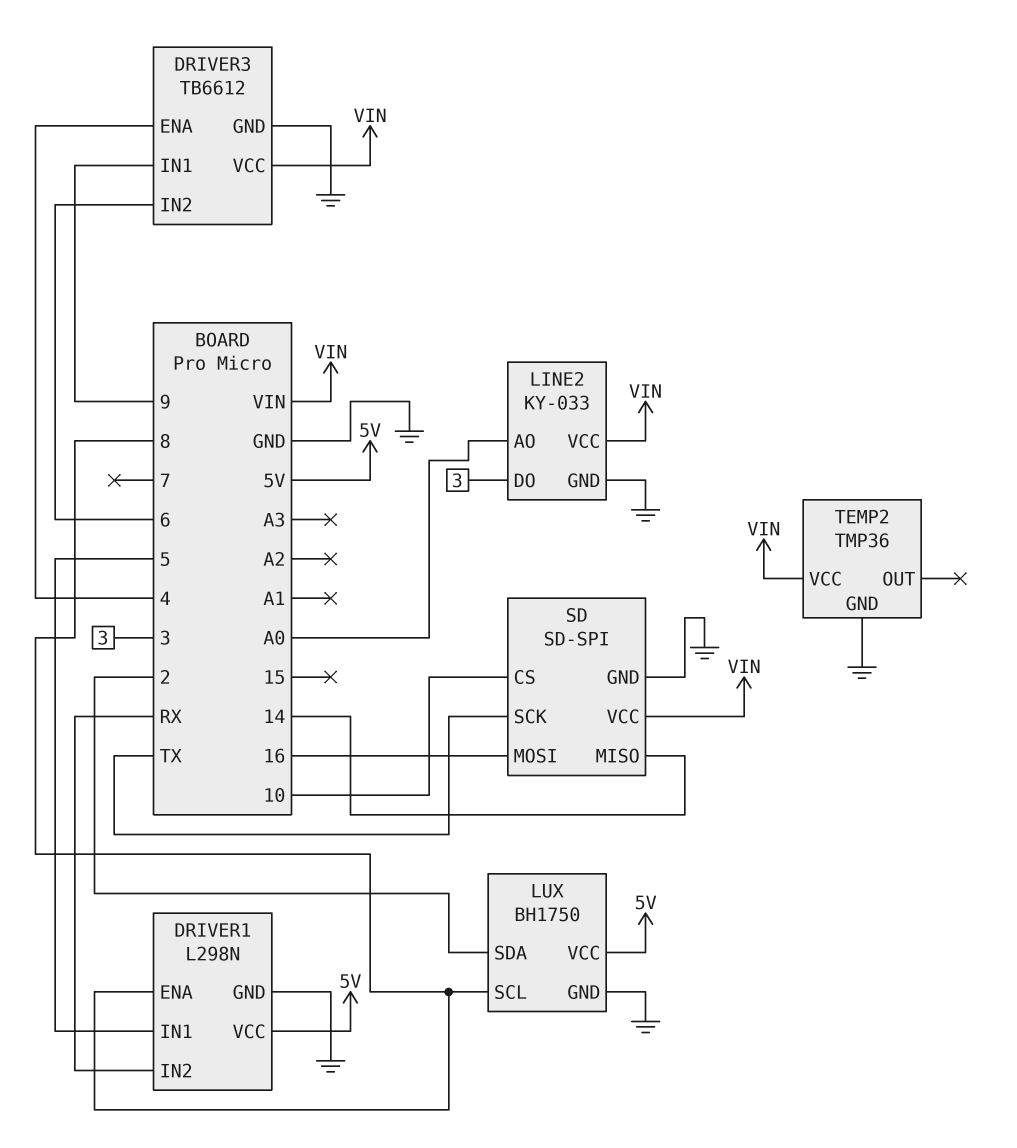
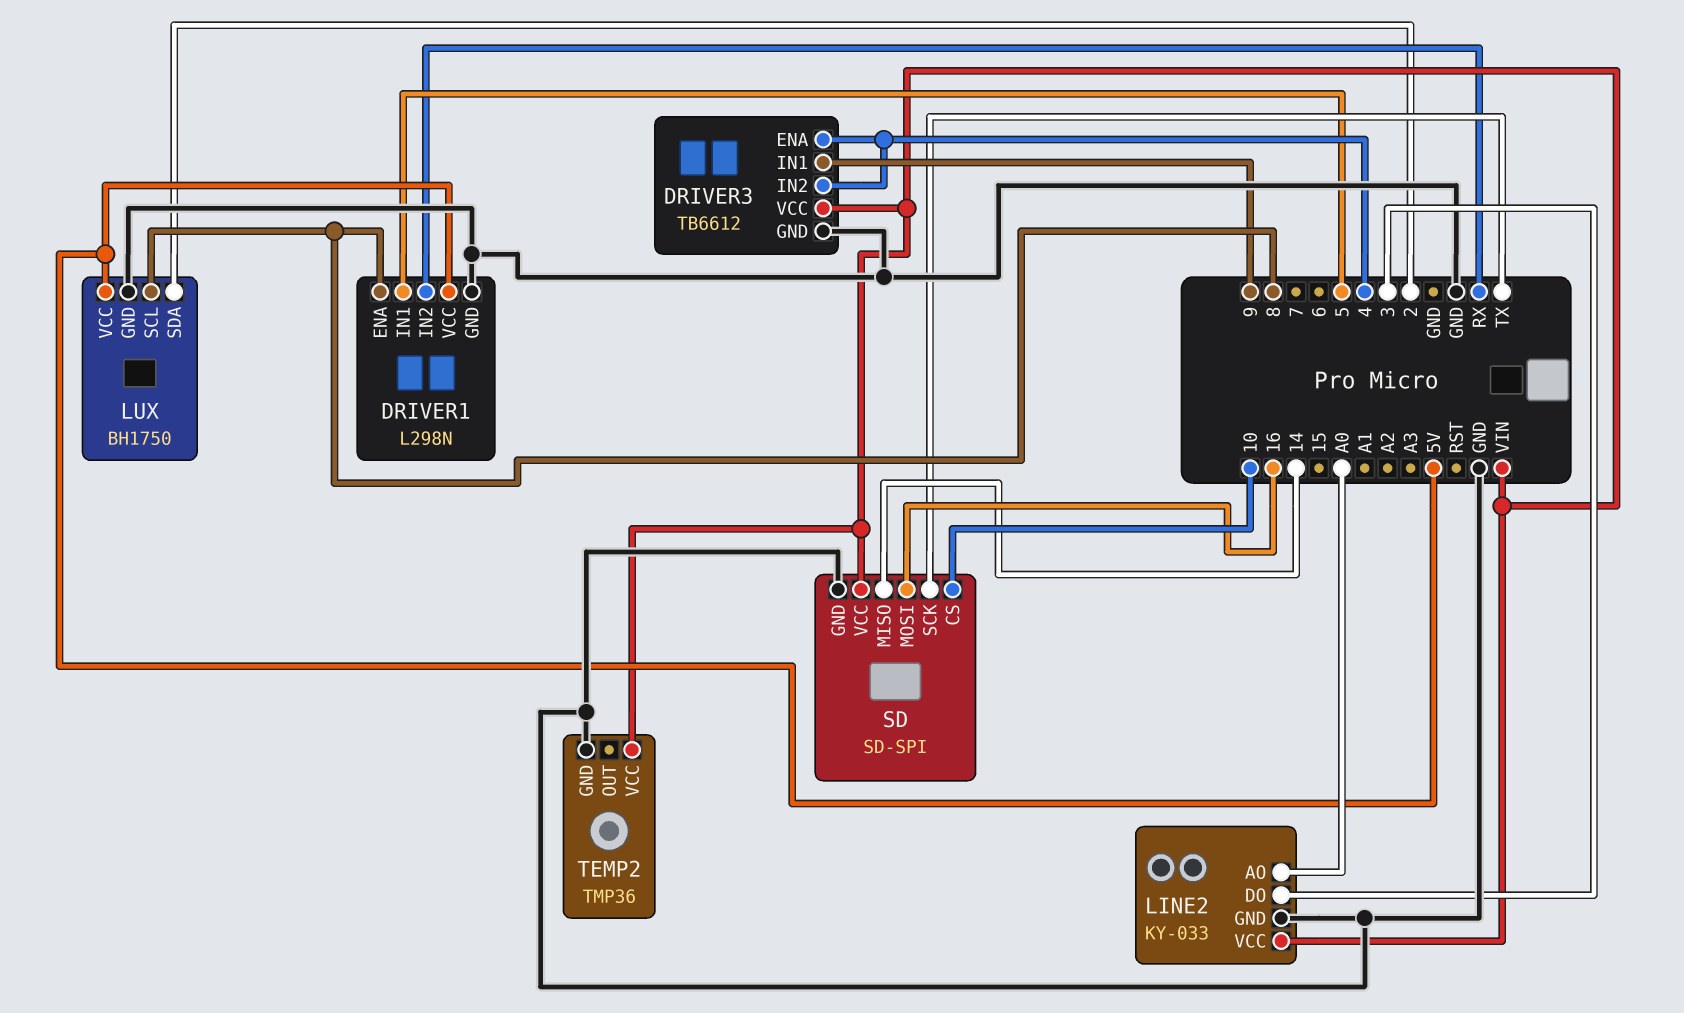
DRIVER3 pin IN2: 6 -> 4

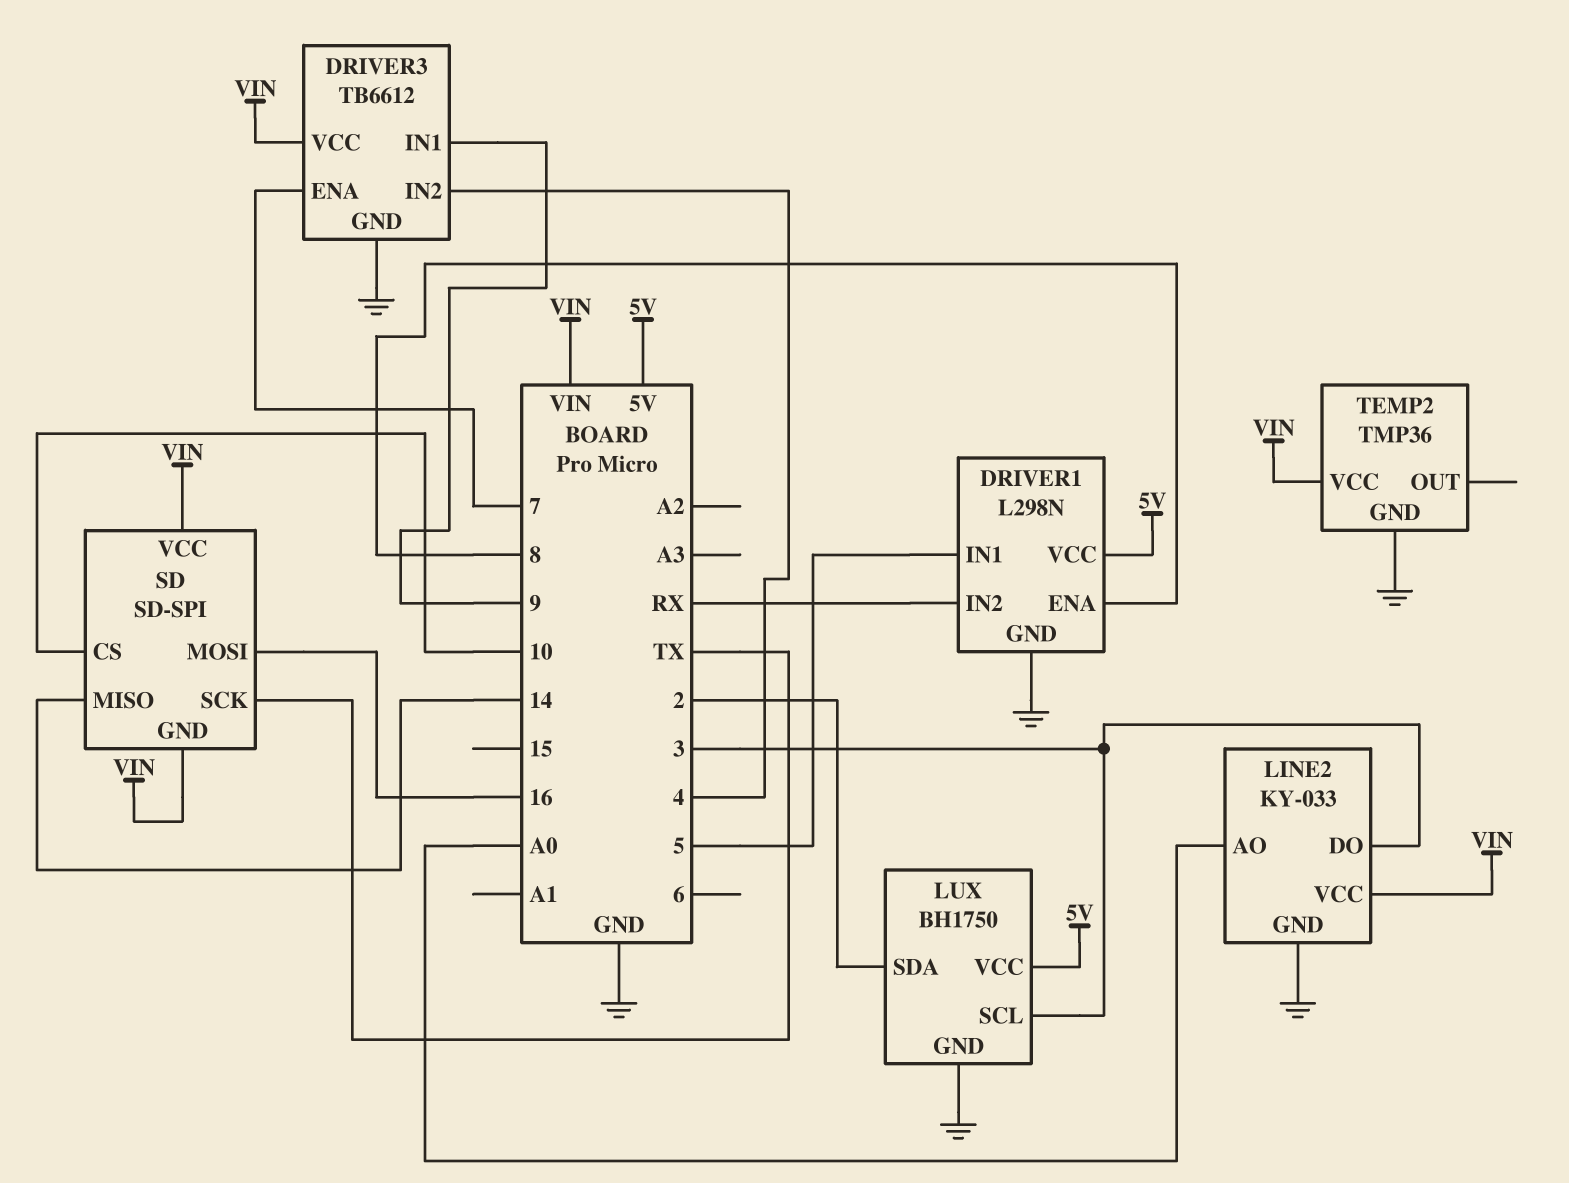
DRIVER3 pin ENA: 4 -> 7
LUX pin SCL: 8 -> 3
SD pin GND: GND -> VIN

